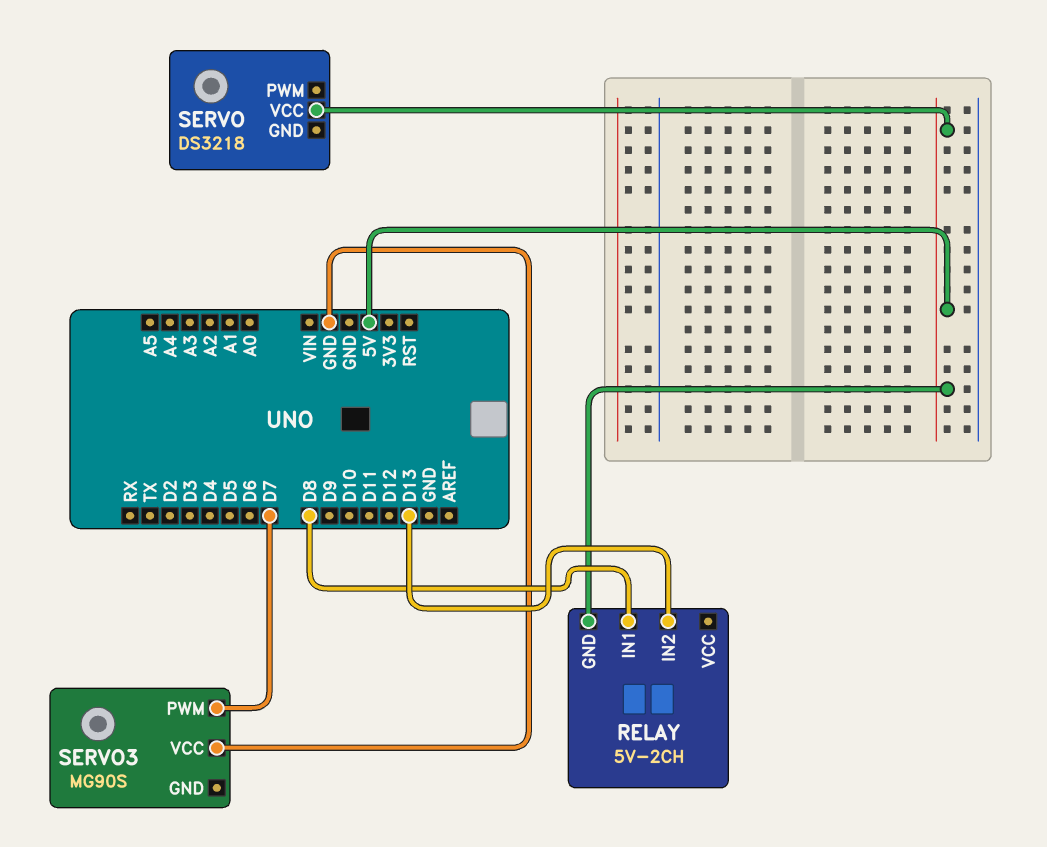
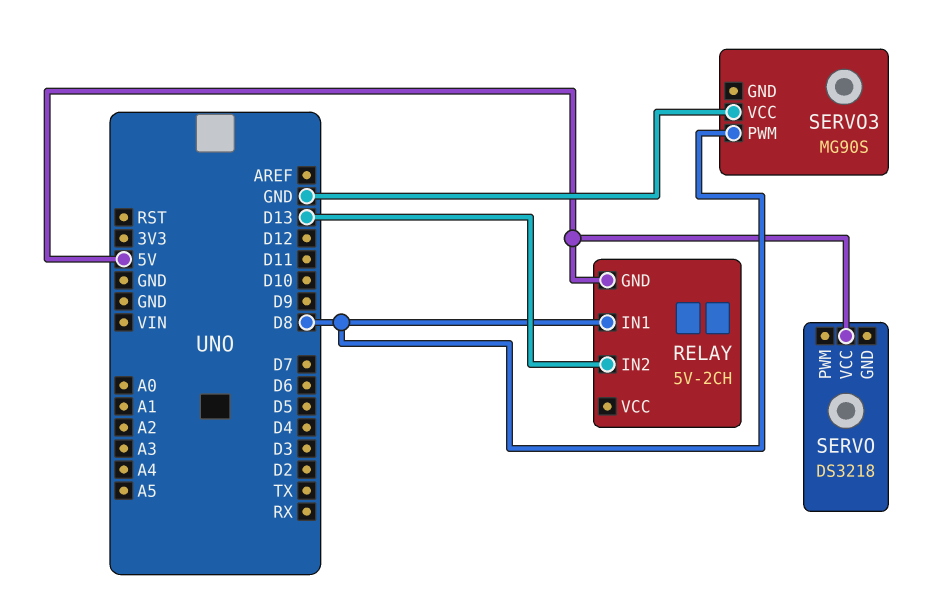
SERVO3 pin PWM: D7 -> D8

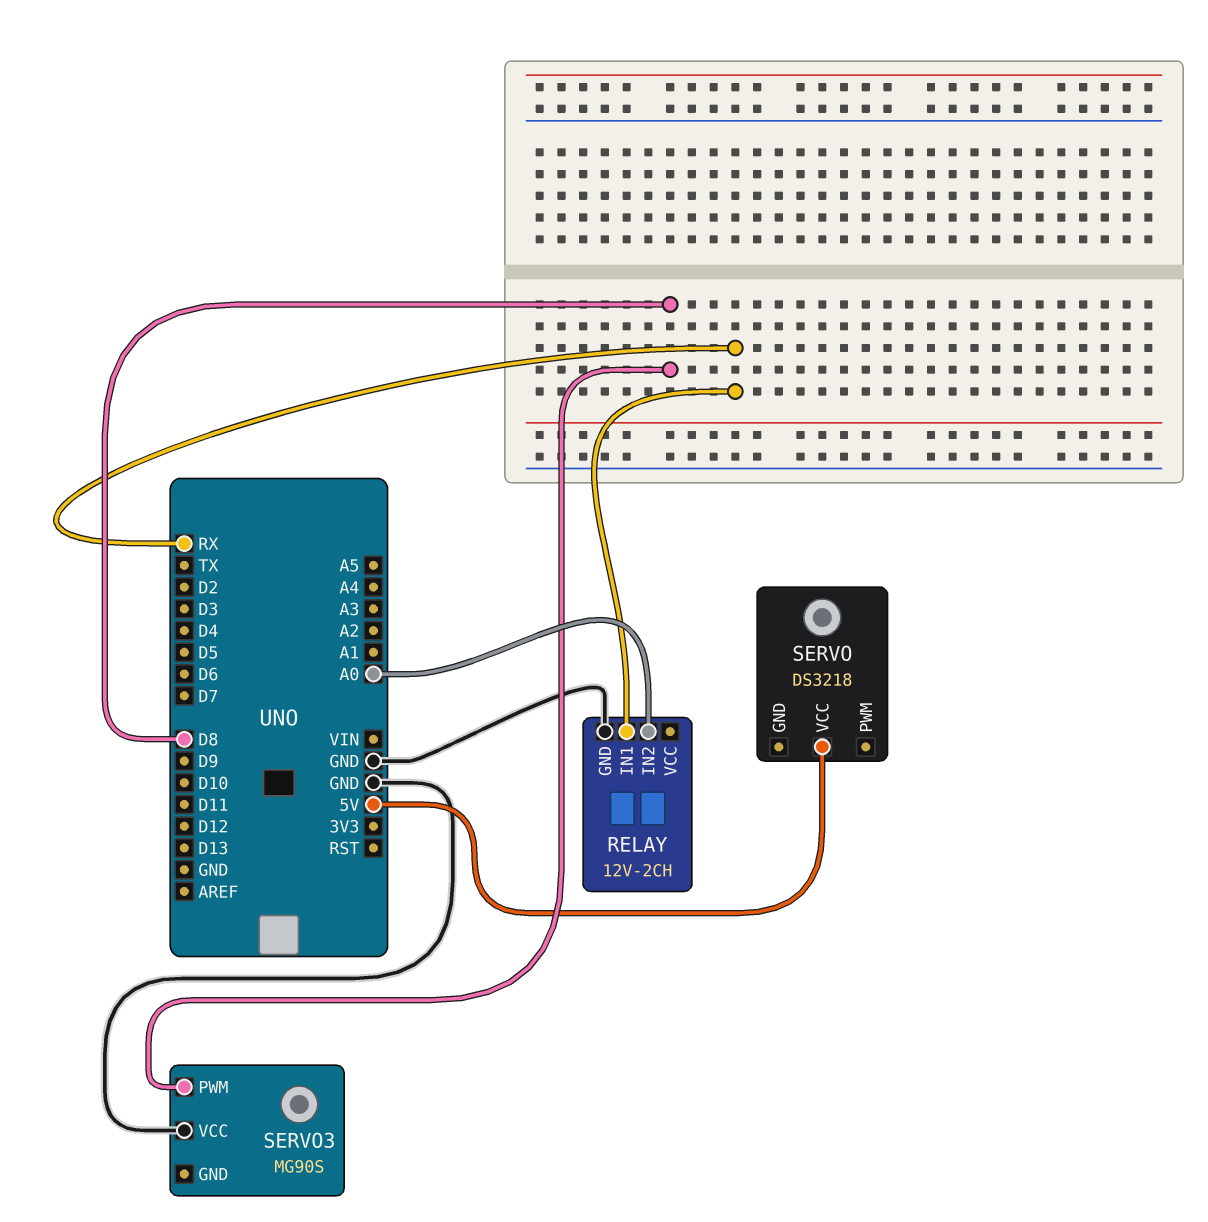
RELAY: 5V-2CH -> 12V-2CH
RELAY pin GND: 5V -> GND
RELAY pin IN1: D8 -> RX
RELAY pin IN2: D13 -> A0

